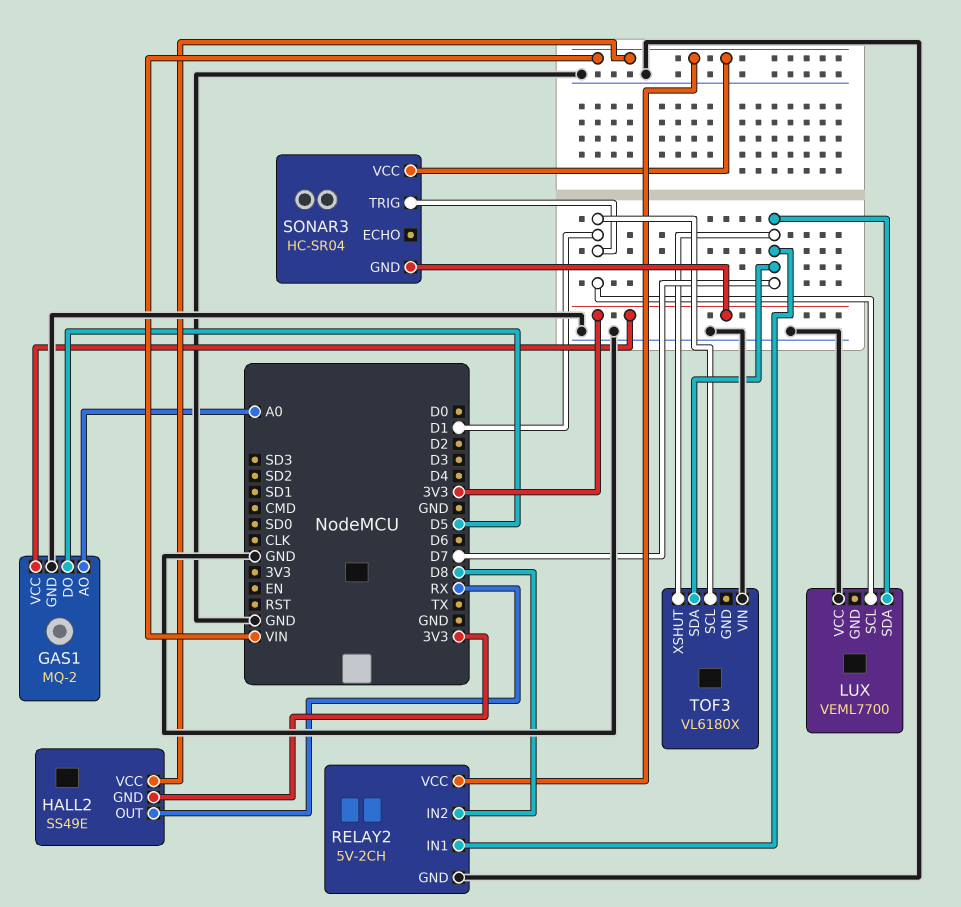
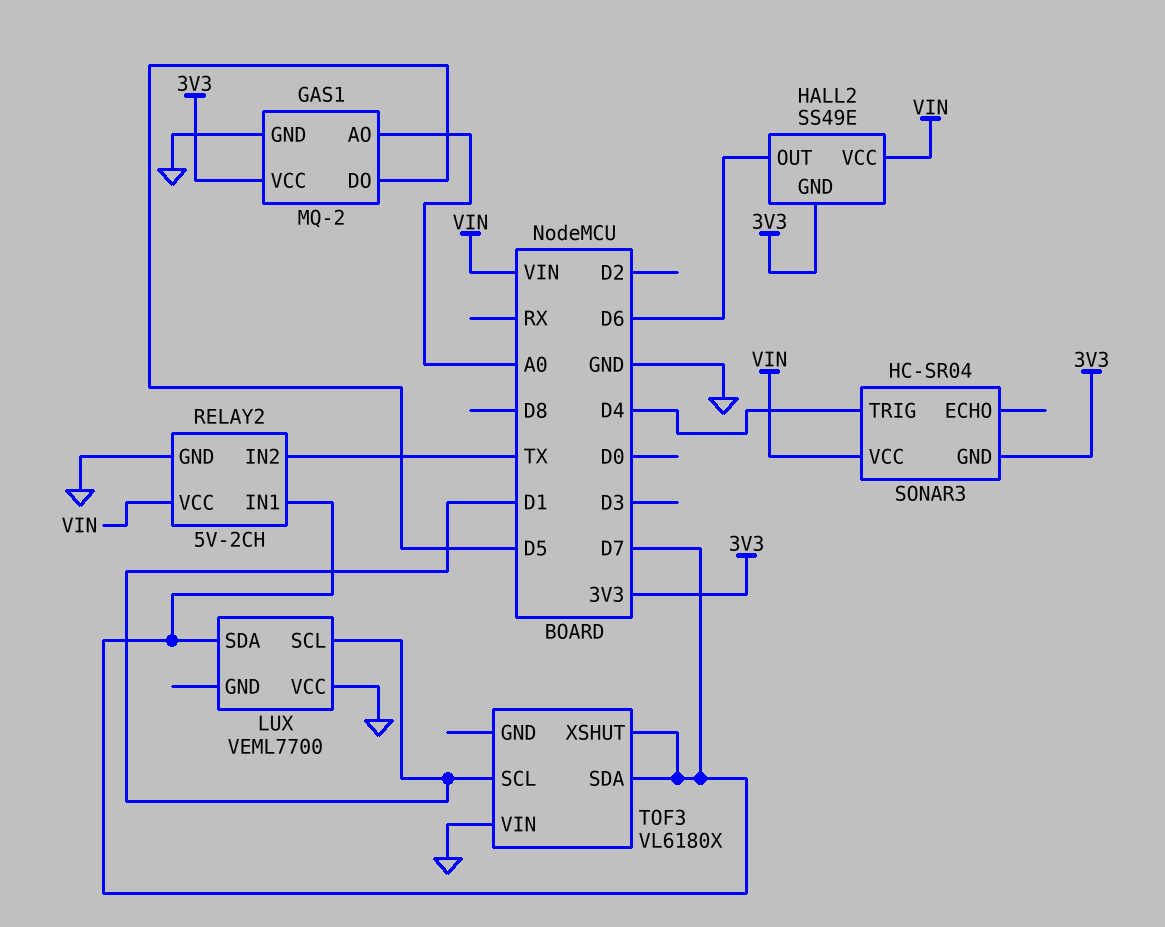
HALL2 pin OUT: RX -> D6
RELAY2 pin IN2: D8 -> TX
SONAR3 pin TRIG: D1 -> D4

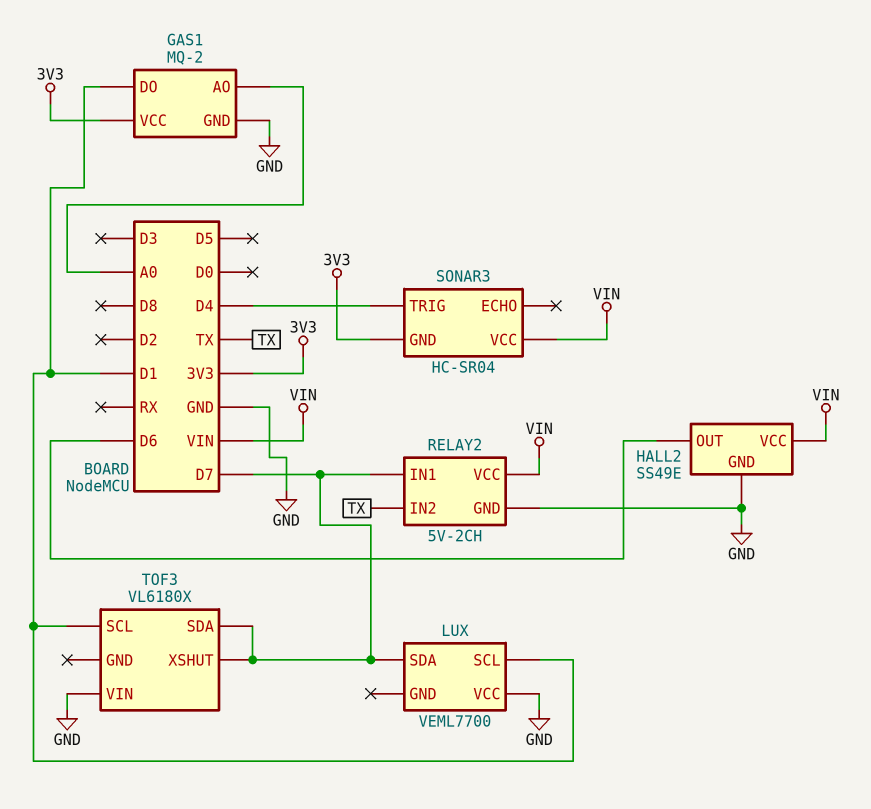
GAS1 pin DO: D5 -> D1
HALL2 pin GND: 3V3 -> GND

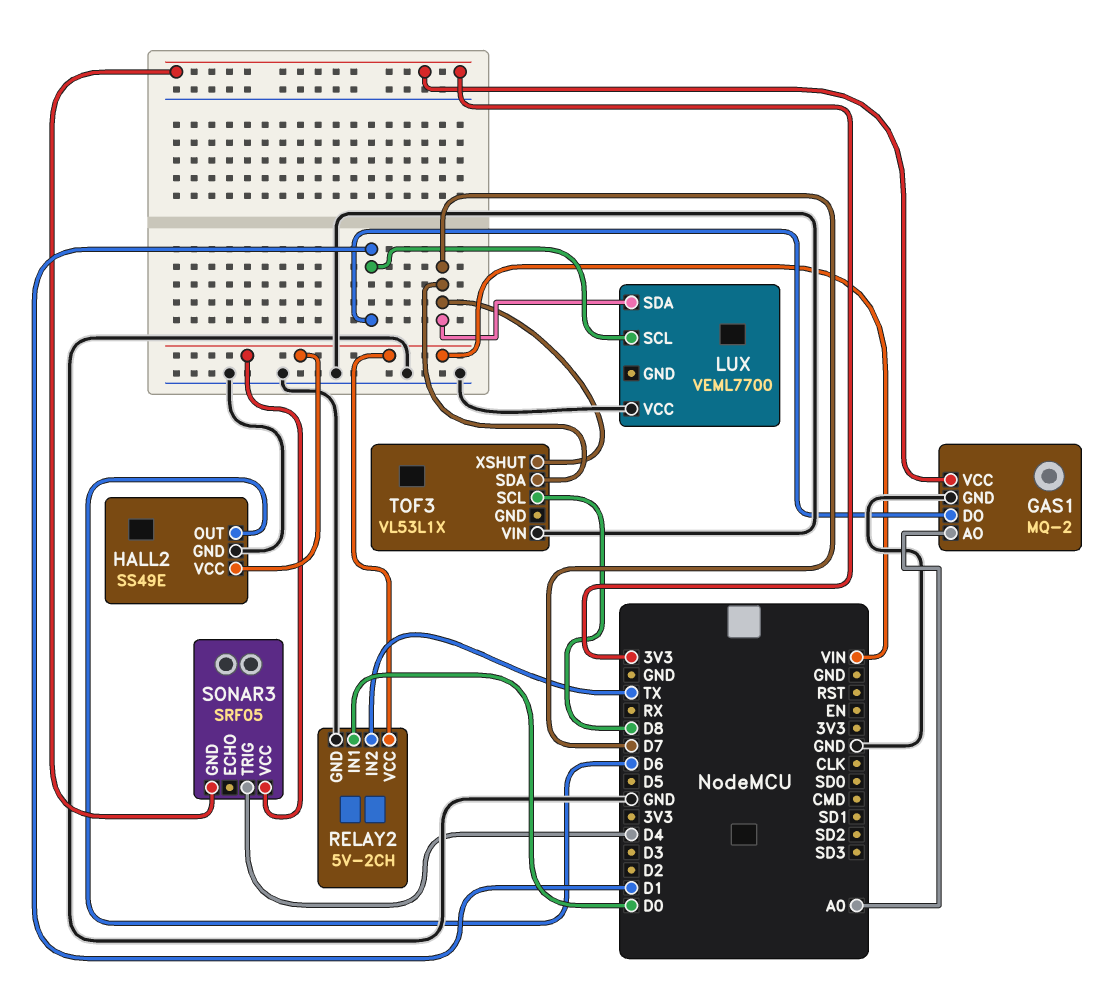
RELAY2 pin IN1: D7 -> D0
SONAR3: HC-SR04 -> SRF05
TOF3: VL6180X -> VL53L1X
TOF3 pin SCL: D1 -> D8

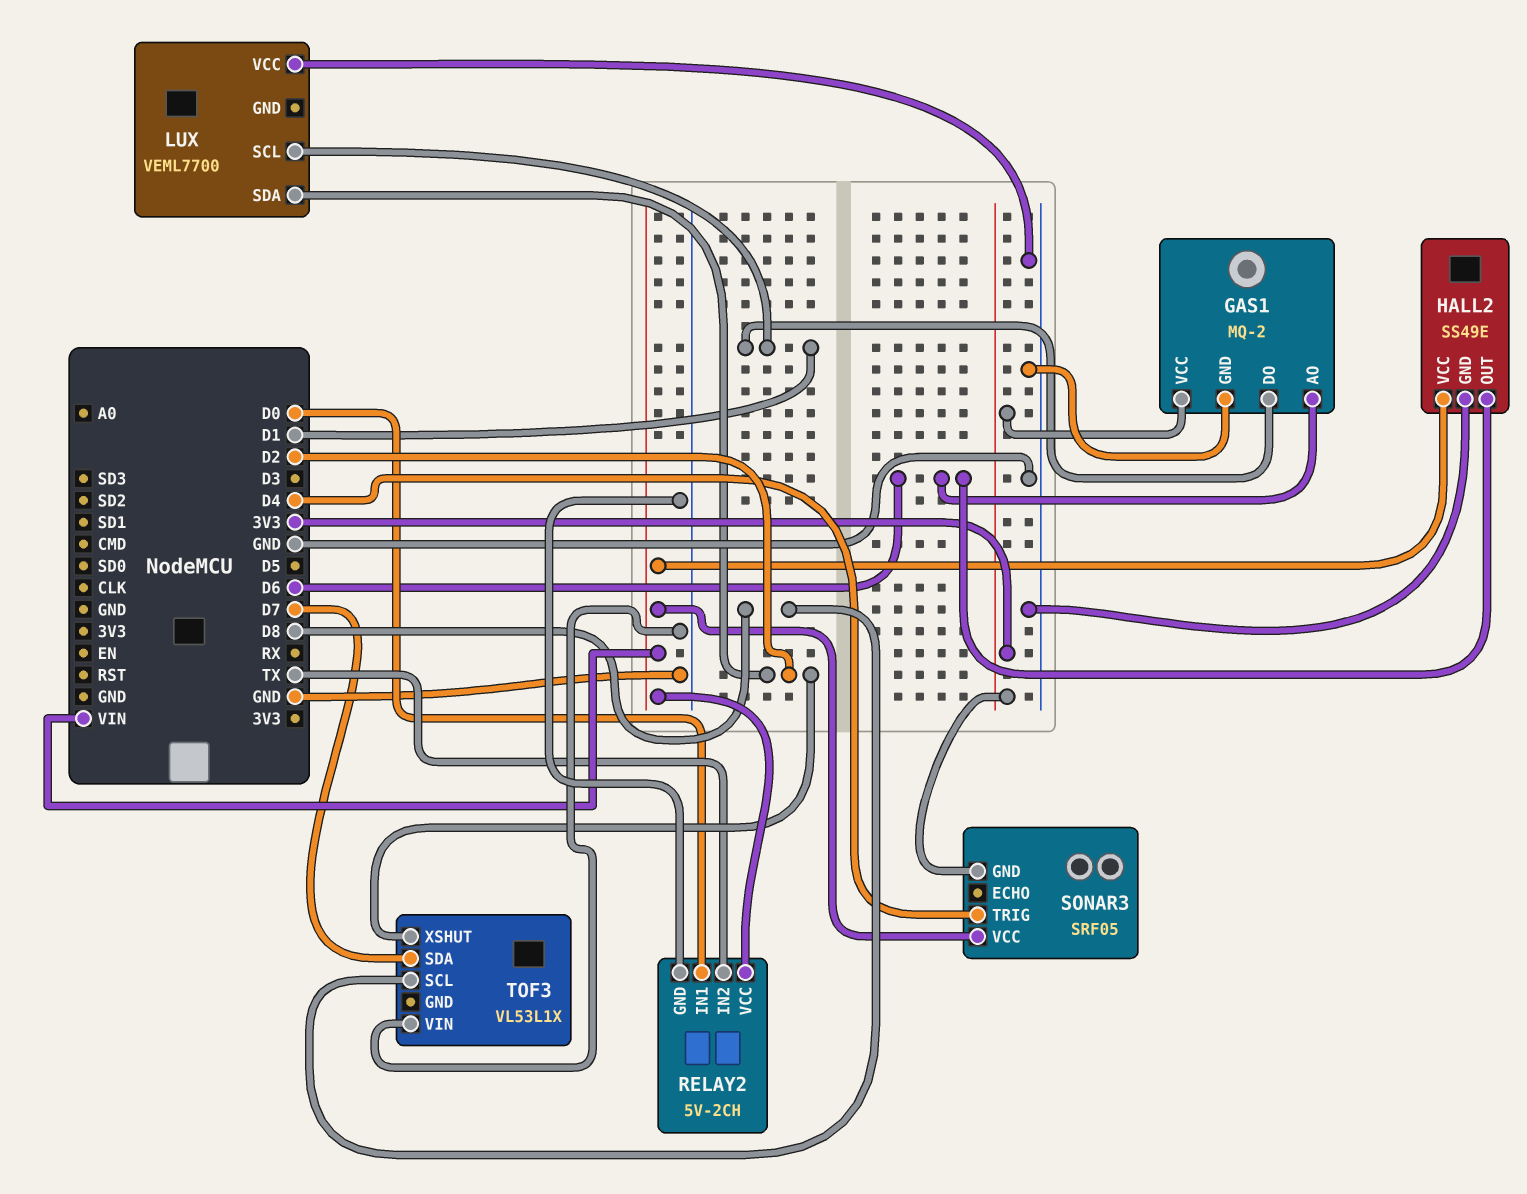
GAS1 pin AO: A0 -> D6
LUX pin SDA: D7 -> D2
TOF3 pin XSHUT: D7 -> D2

